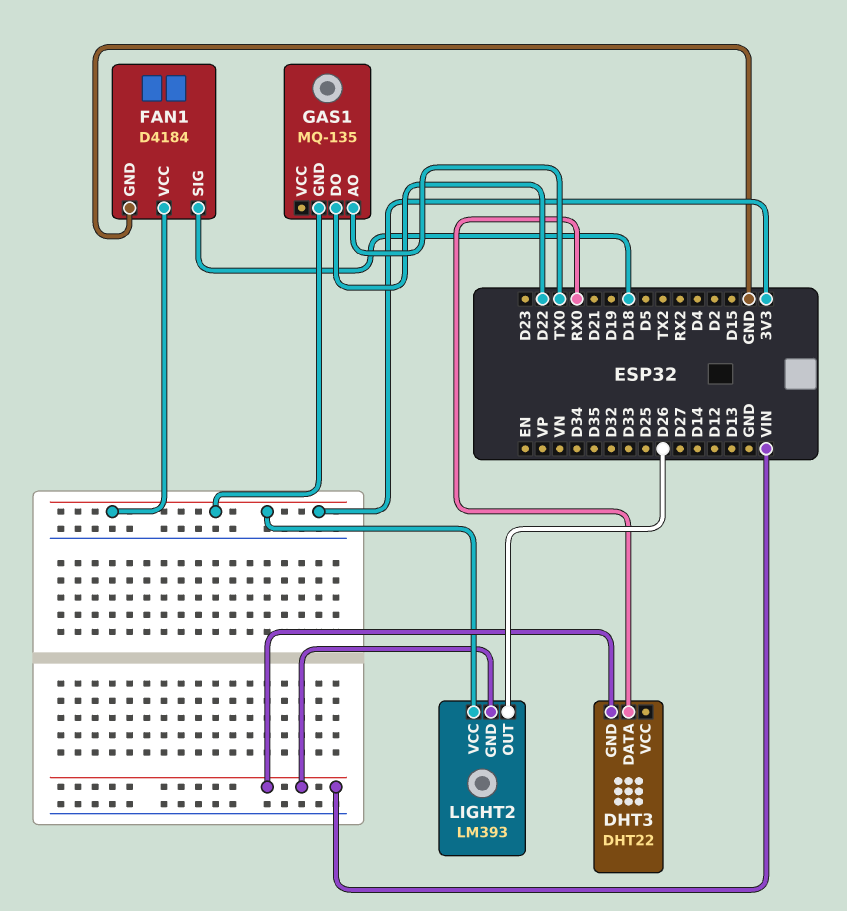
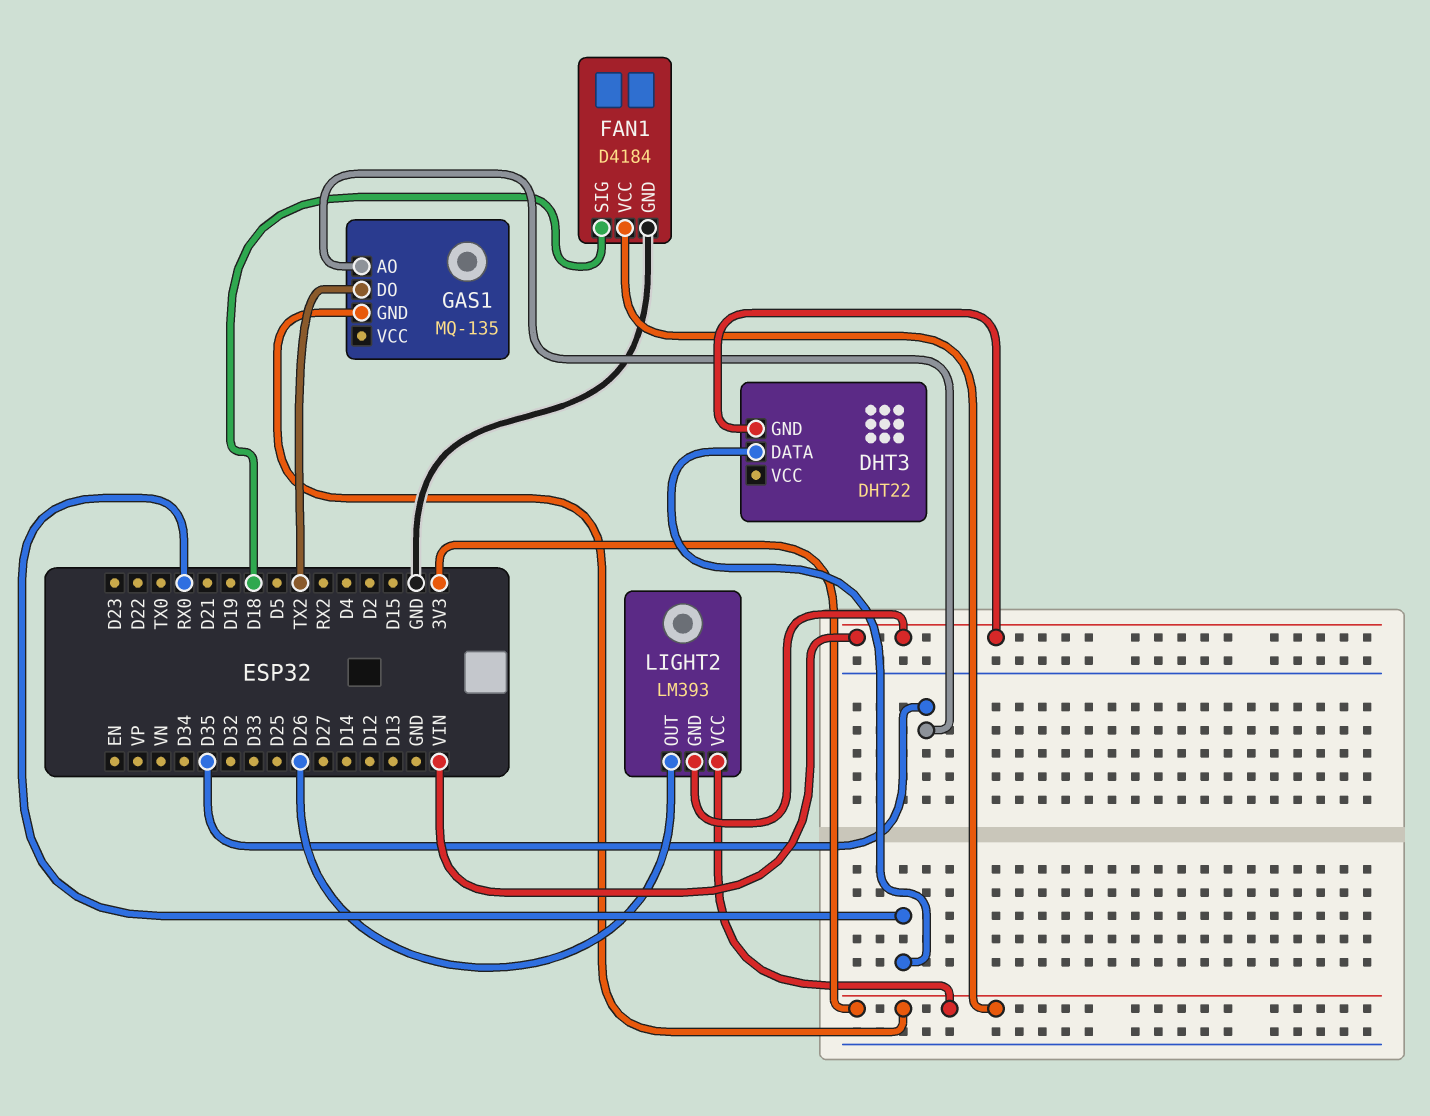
GAS1 pin AO: TX0 -> D35
GAS1 pin DO: D22 -> TX2

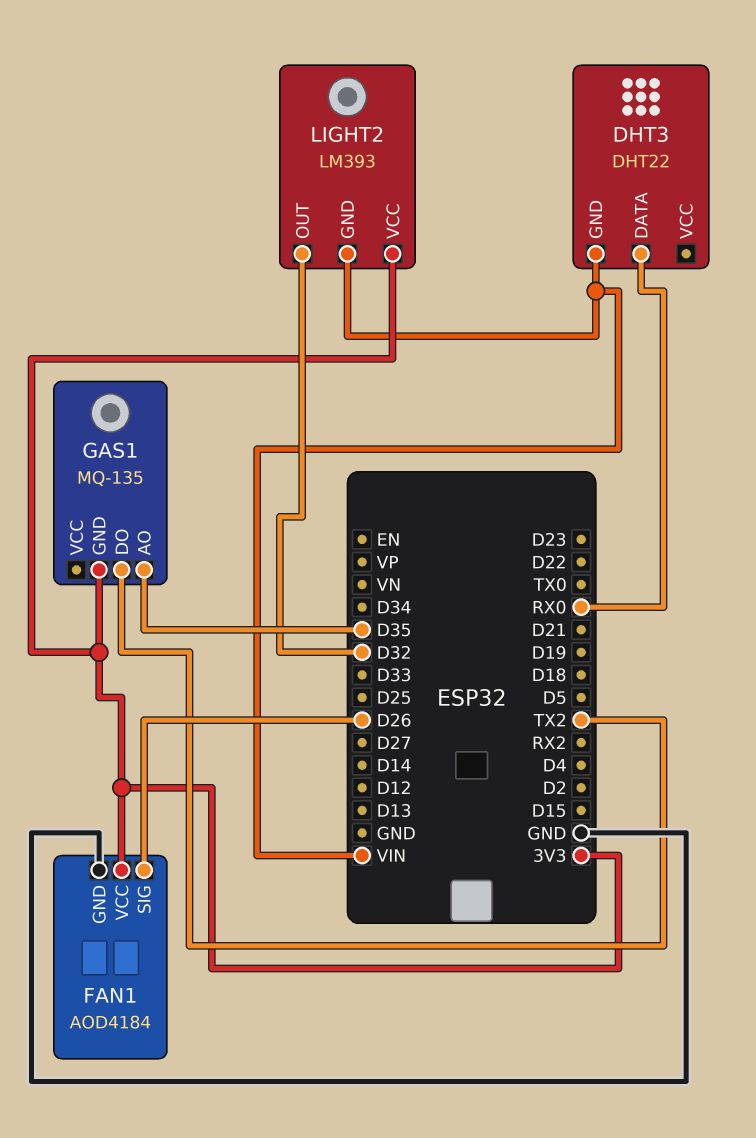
FAN1: D4184 -> AOD4184
FAN1 pin SIG: D18 -> D26
LIGHT2 pin OUT: D26 -> D32

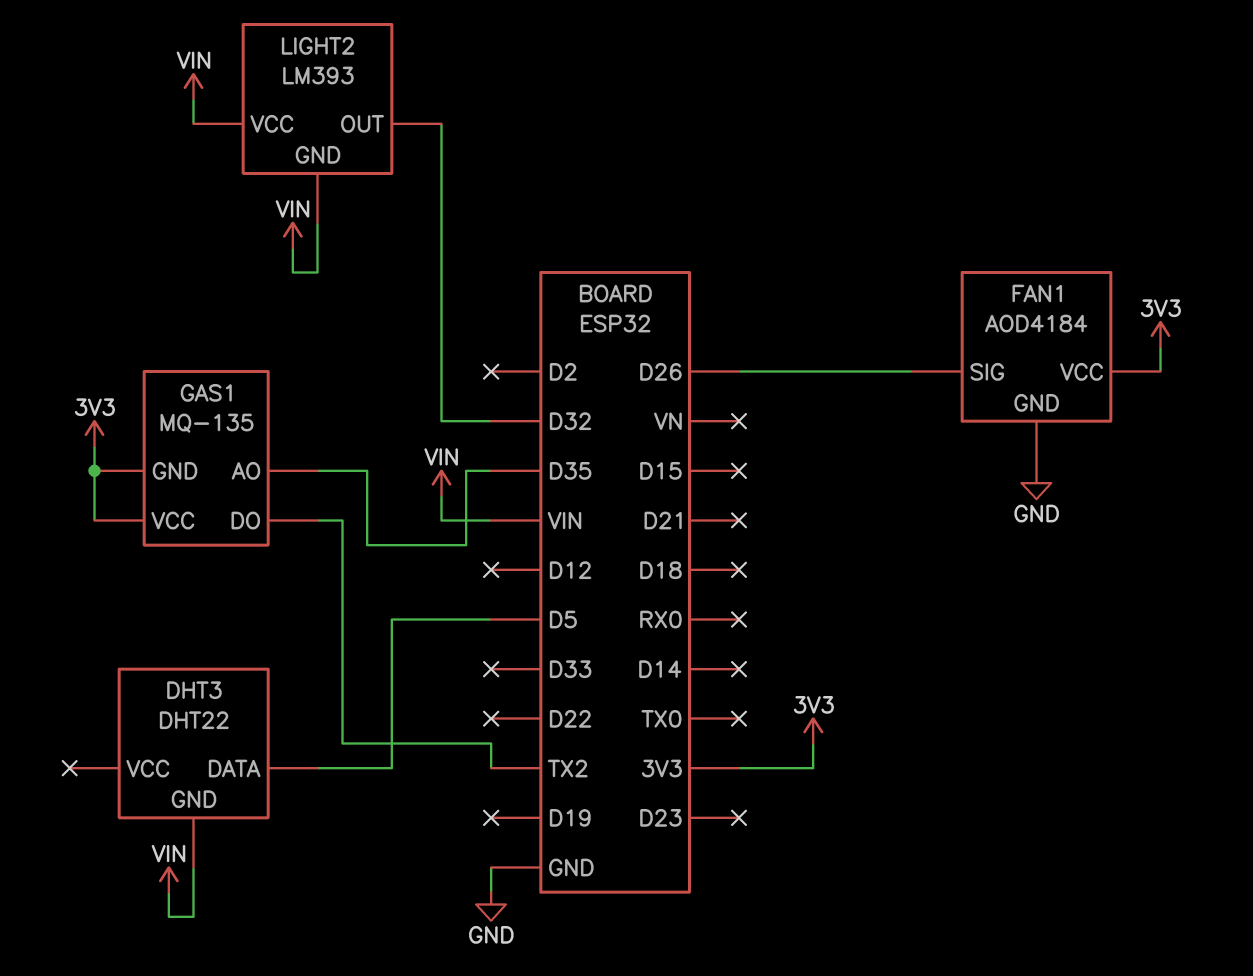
DHT3 pin DATA: RX0 -> D5
GAS1 pin VCC: none -> 3V3
LIGHT2 pin VCC: 3V3 -> VIN

